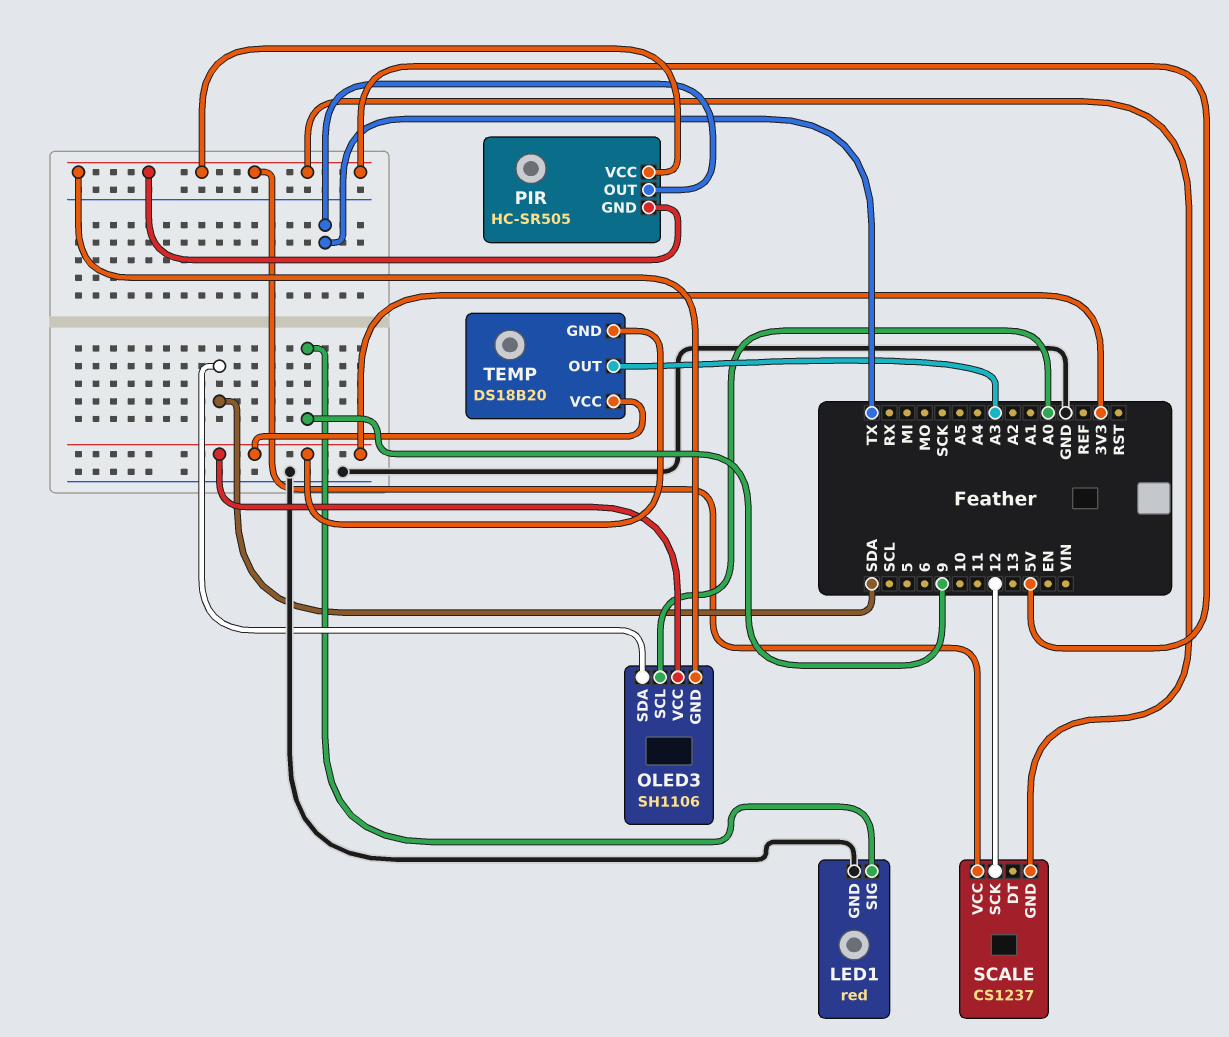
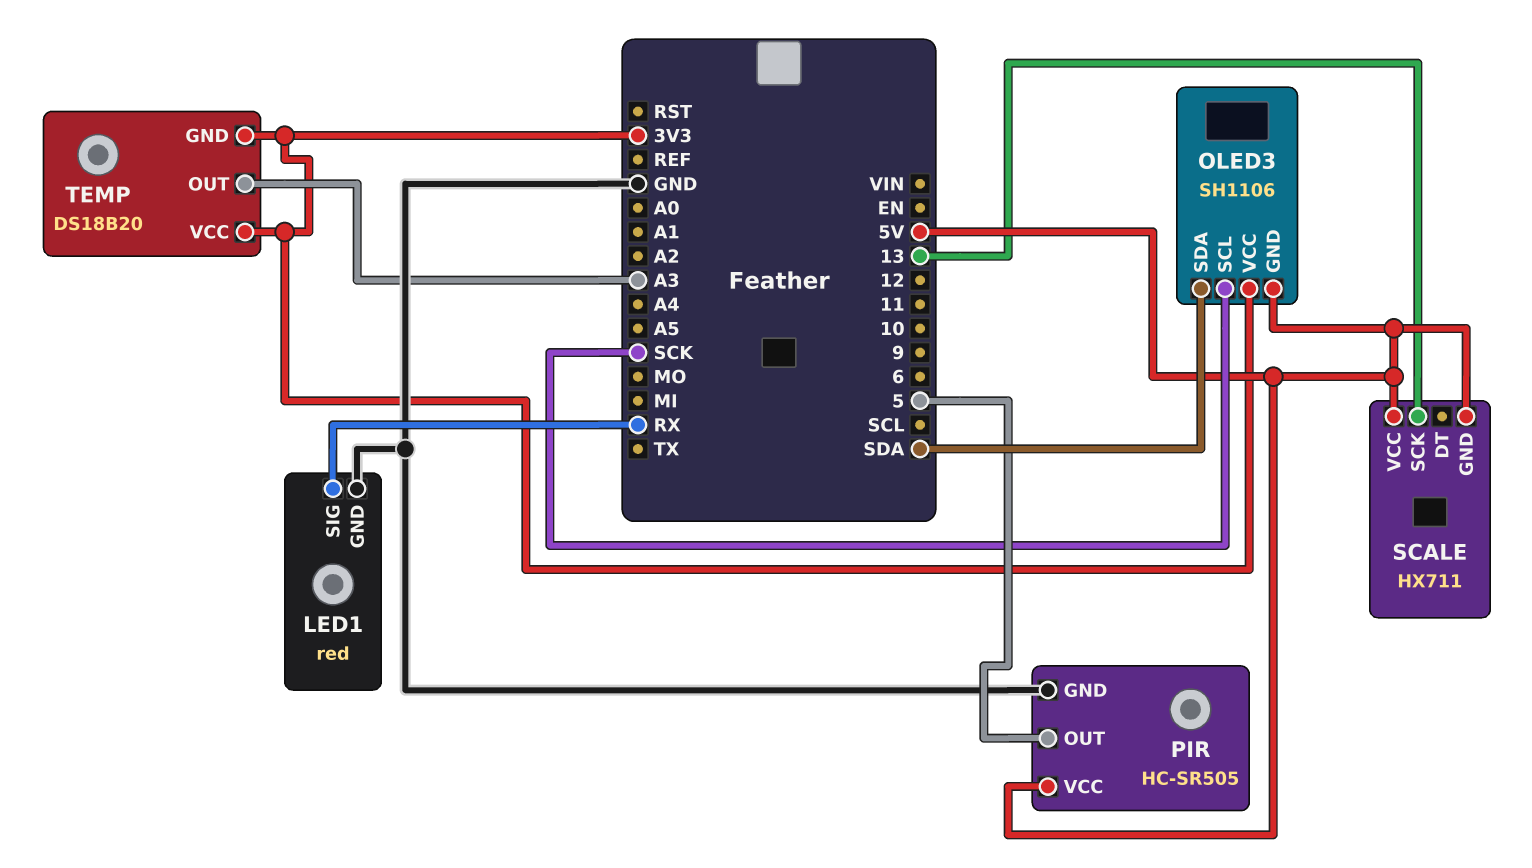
LED1 pin SIG: 9 -> RX
OLED3 pin SCL: A0 -> SCK
PIR pin GND: 5V -> GND
PIR pin OUT: TX -> 5
SCALE: CS1237 -> HX711
SCALE pin SCK: 12 -> 13

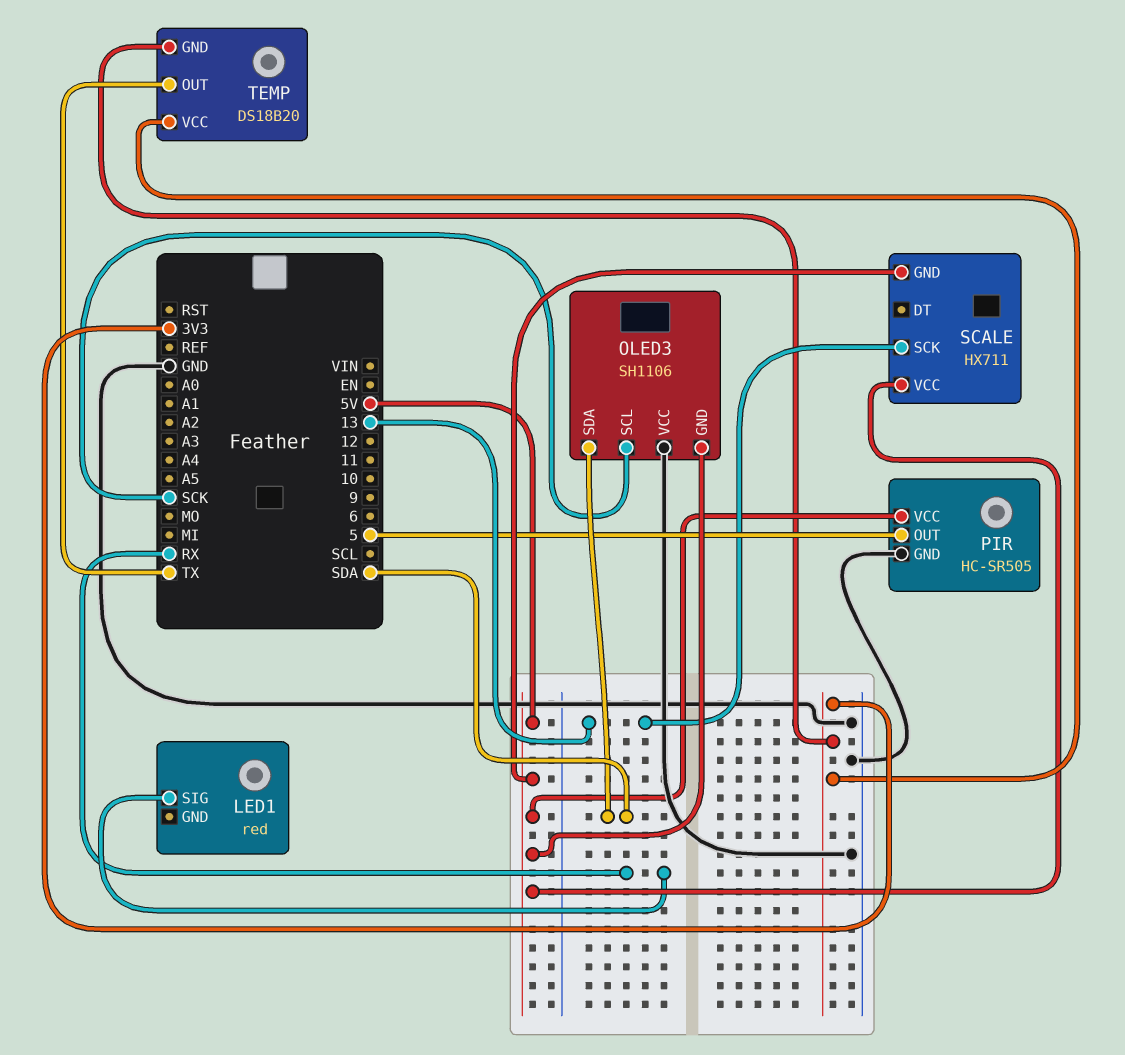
LED1 pin GND: GND -> none
OLED3 pin VCC: 3V3 -> GND
TEMP pin OUT: A3 -> TX

